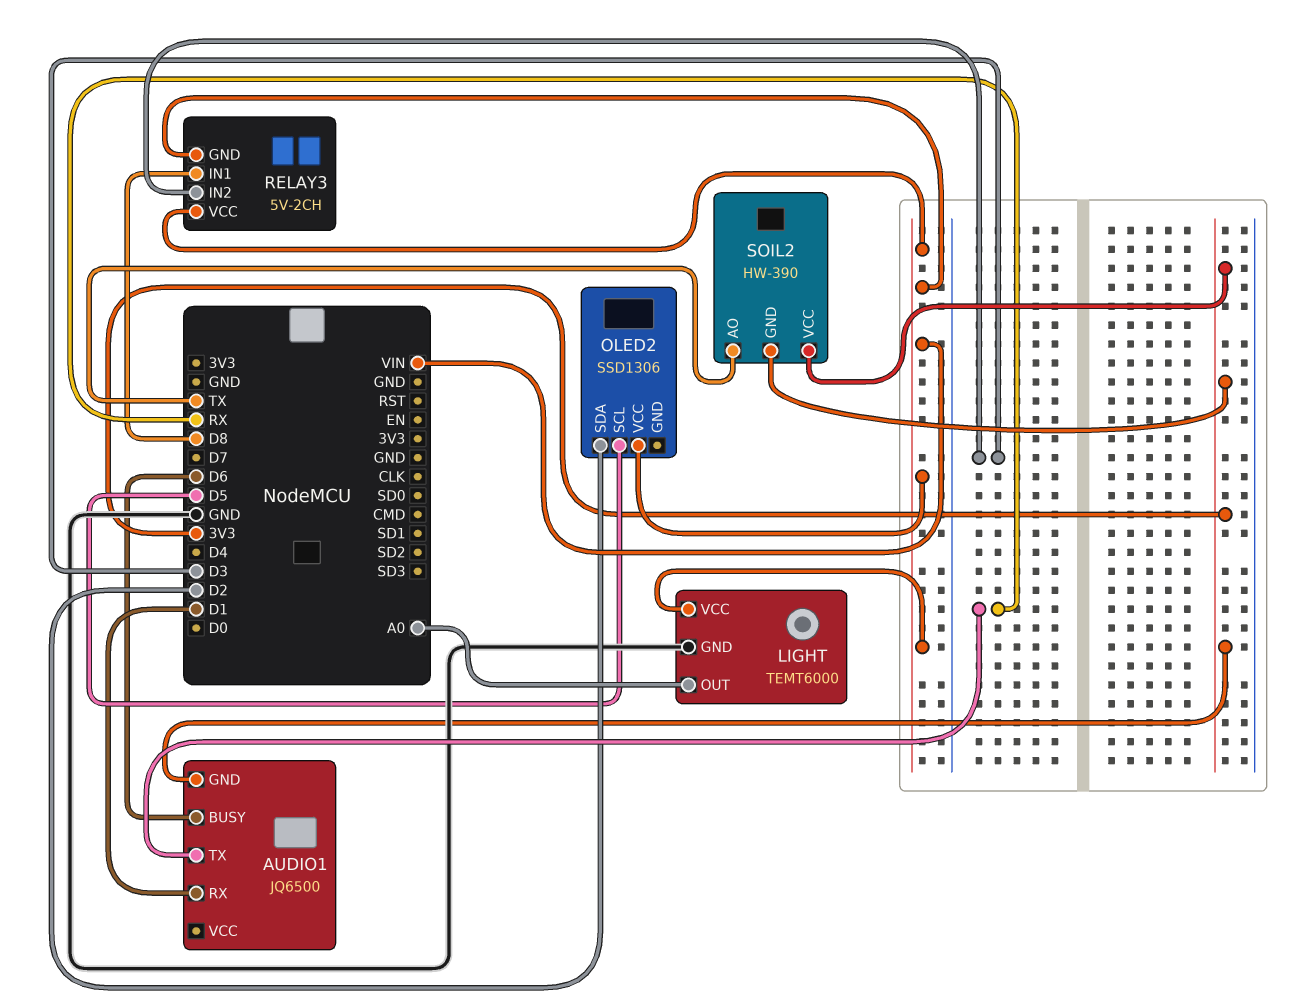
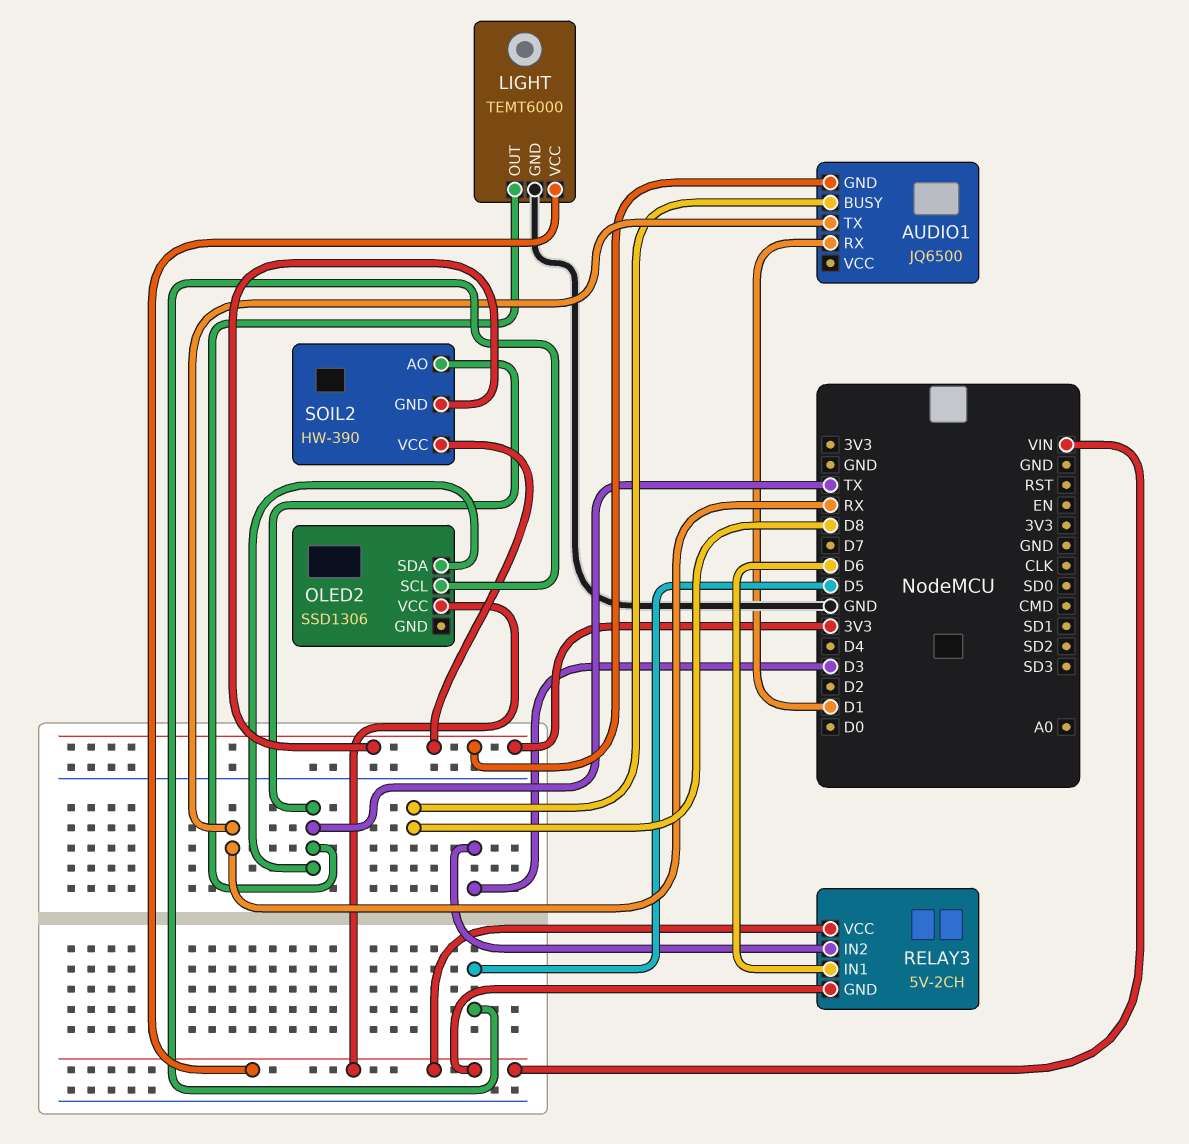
AUDIO1 pin BUSY: D6 -> D8
LIGHT pin OUT: A0 -> TX
OLED2 pin SDA: D2 -> TX
RELAY3 pin IN1: D8 -> D6

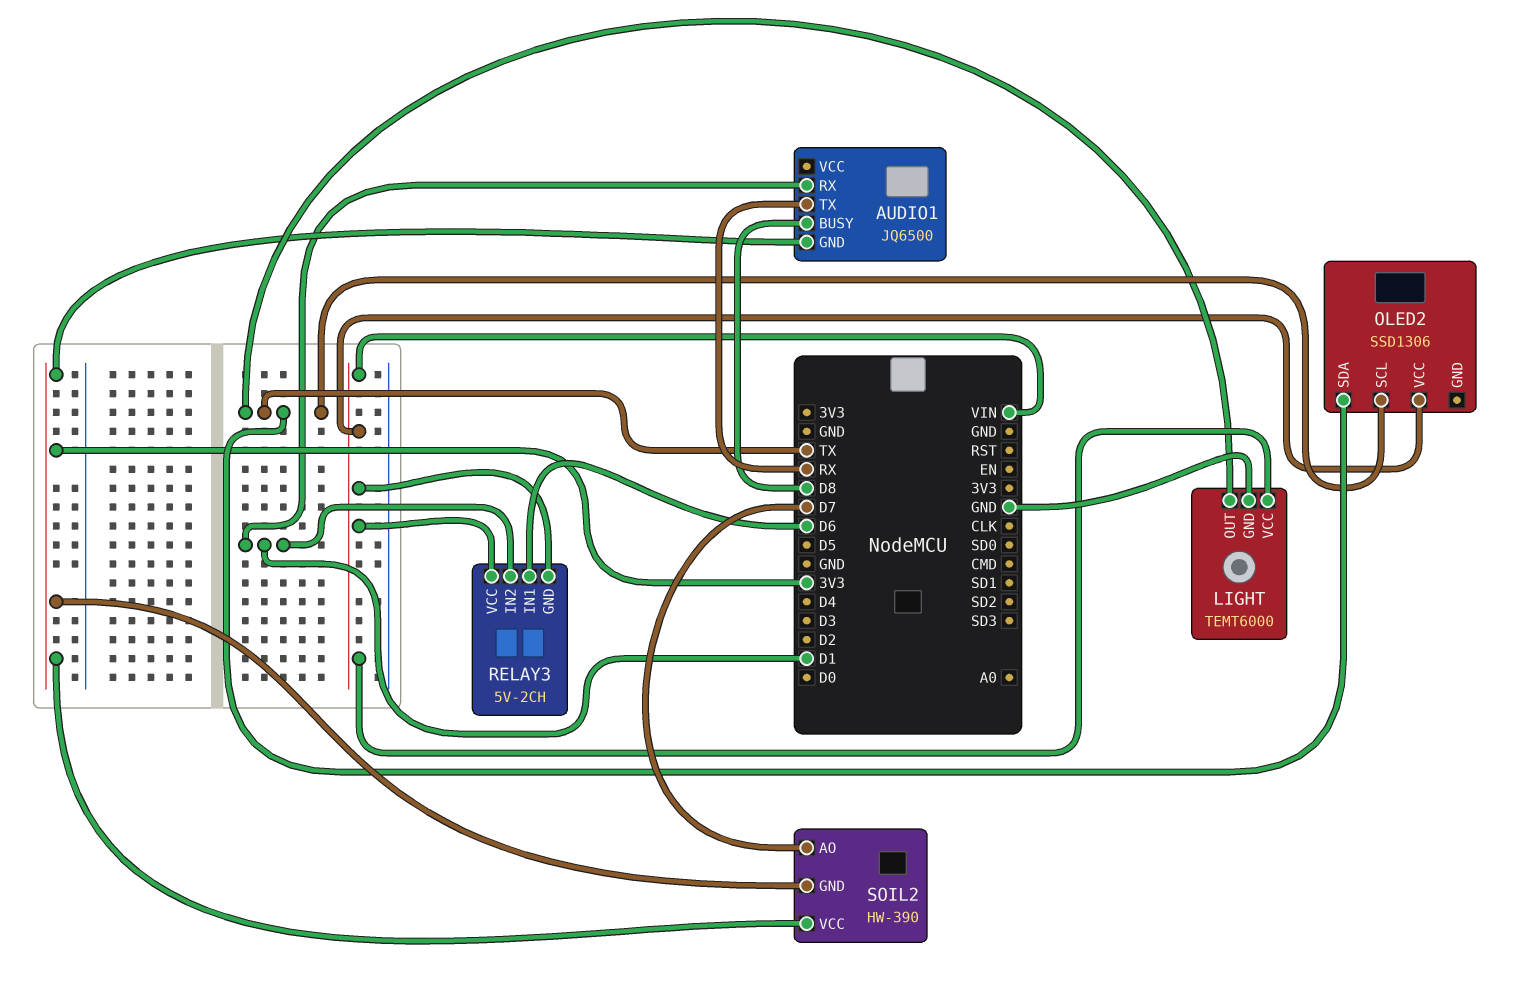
OLED2 pin SCL: D5 -> TX
RELAY3 pin IN2: D3 -> D1
SOIL2 pin AO: TX -> D7

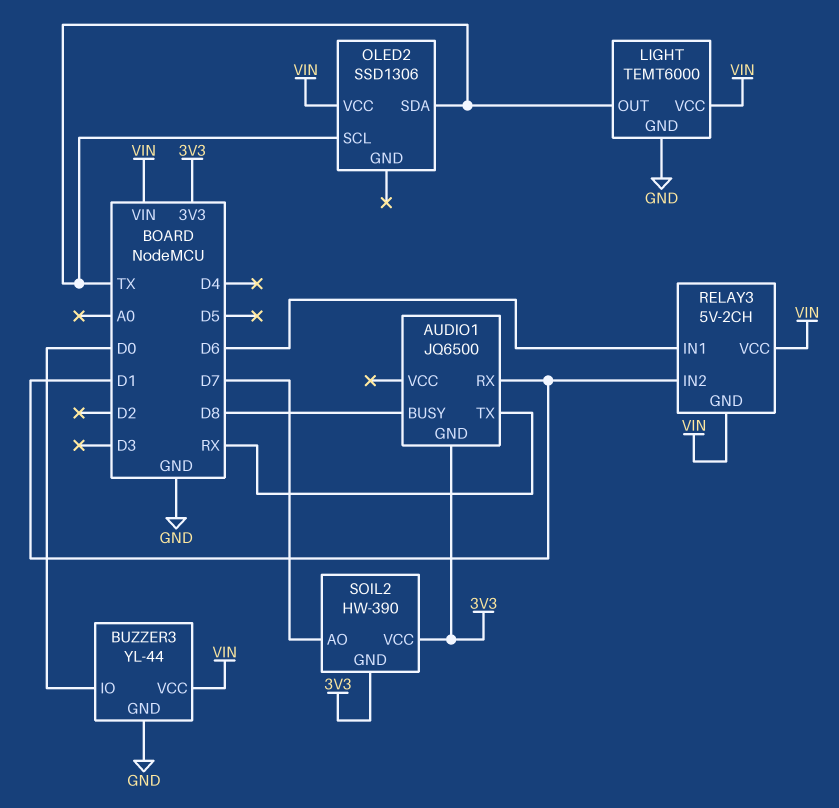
BUZZER3: none -> YL-44
BUZZER3 pin GND: none -> GND
BUZZER3 pin IO: none -> D0
BUZZER3 pin VCC: none -> VIN

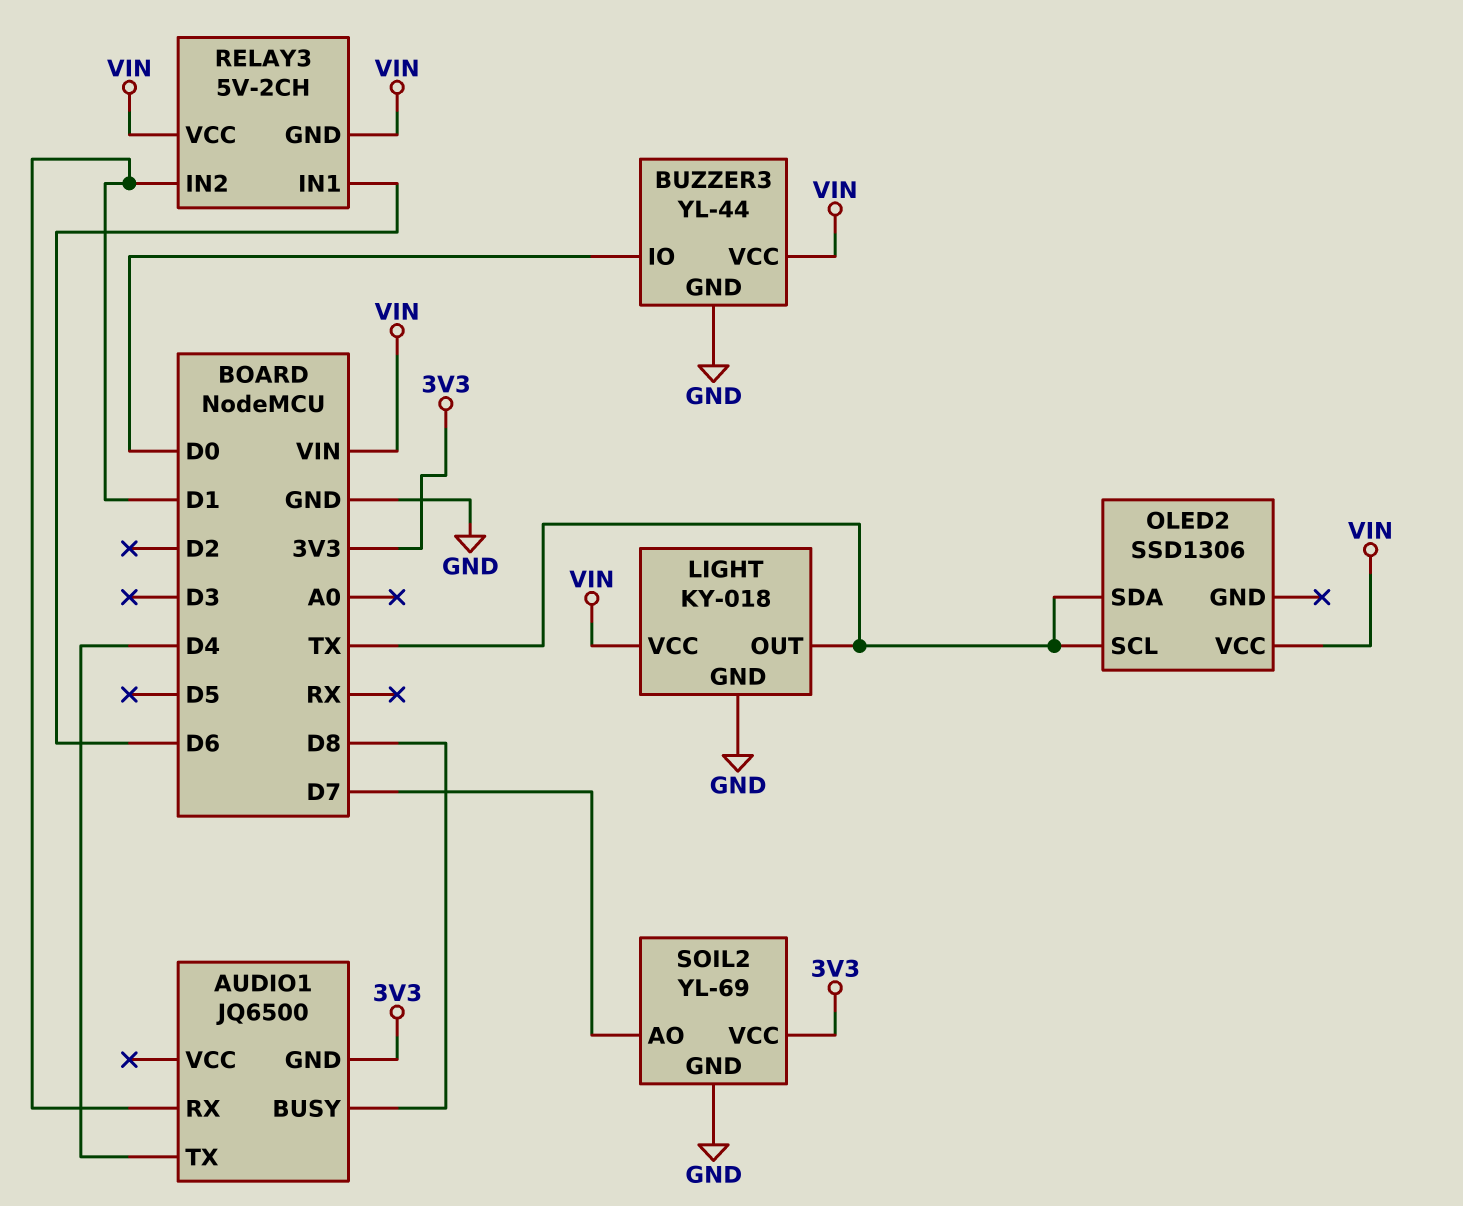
AUDIO1 pin TX: RX -> D4
LIGHT: TEMT6000 -> KY-018
SOIL2: HW-390 -> YL-69
SOIL2 pin GND: 3V3 -> GND

